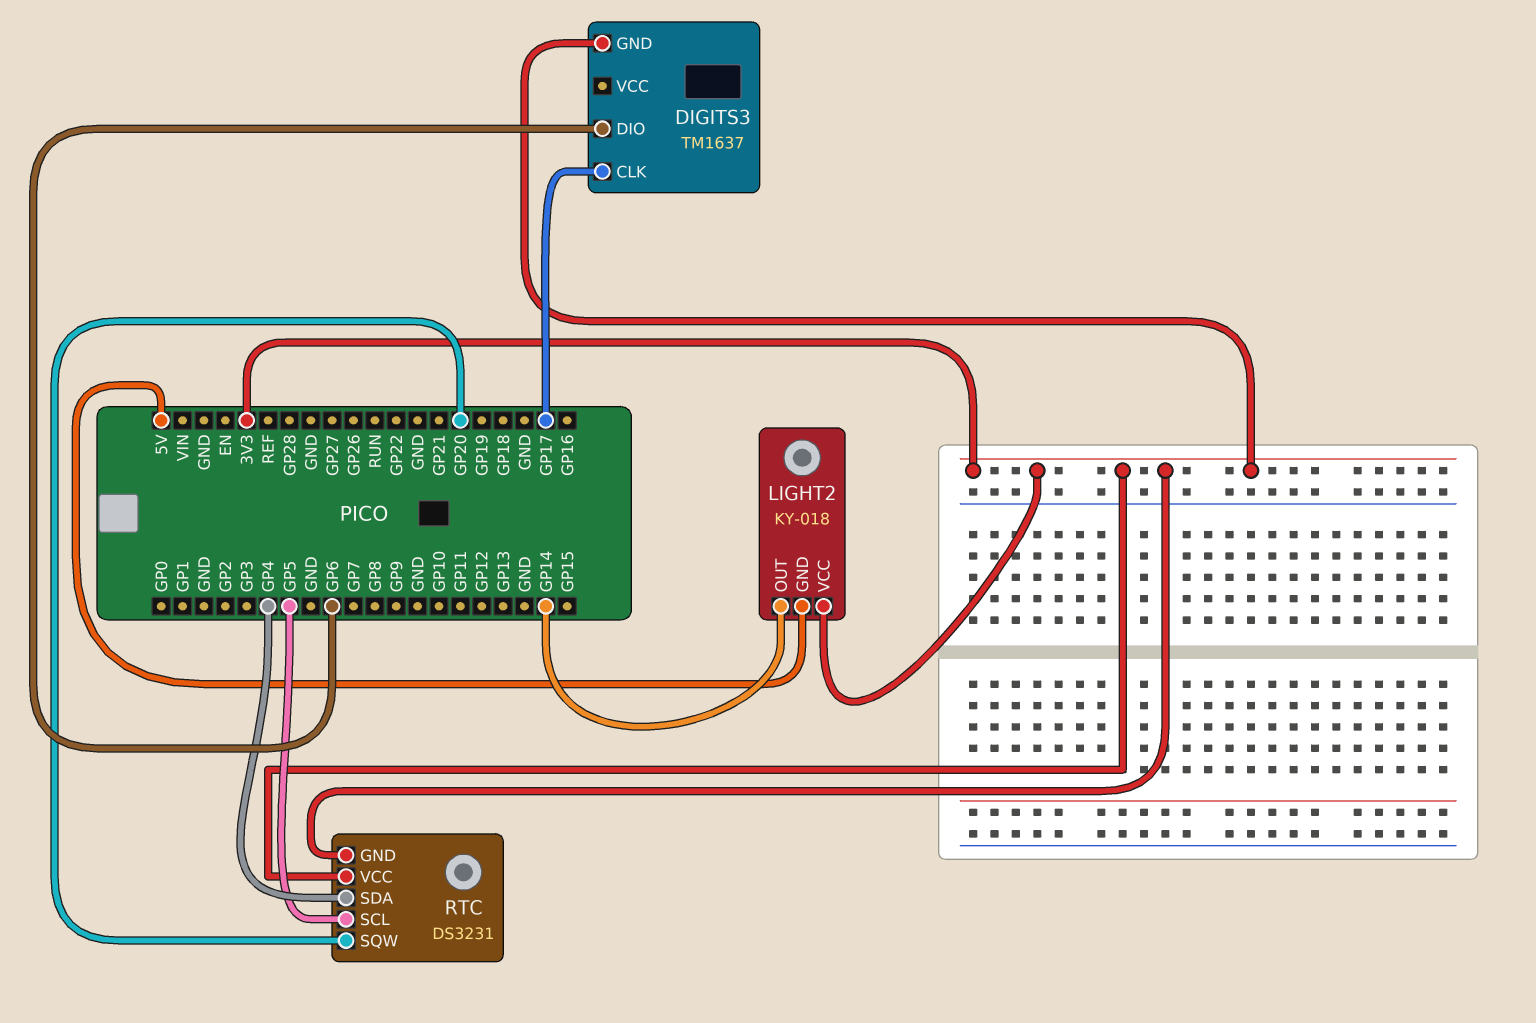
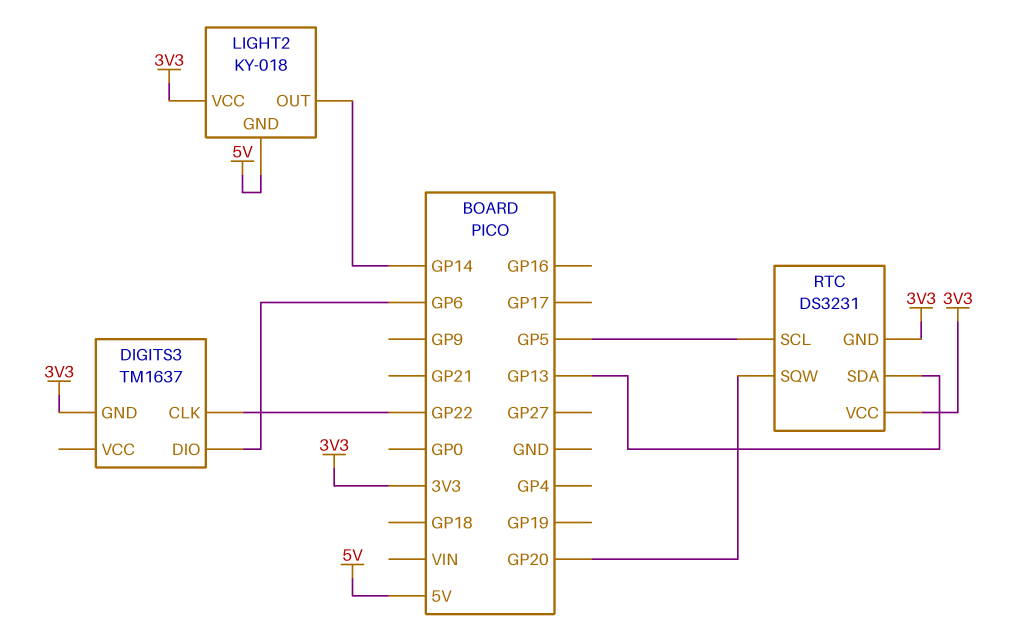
DIGITS3 pin CLK: GP17 -> GP22
RTC pin SDA: GP4 -> GP13

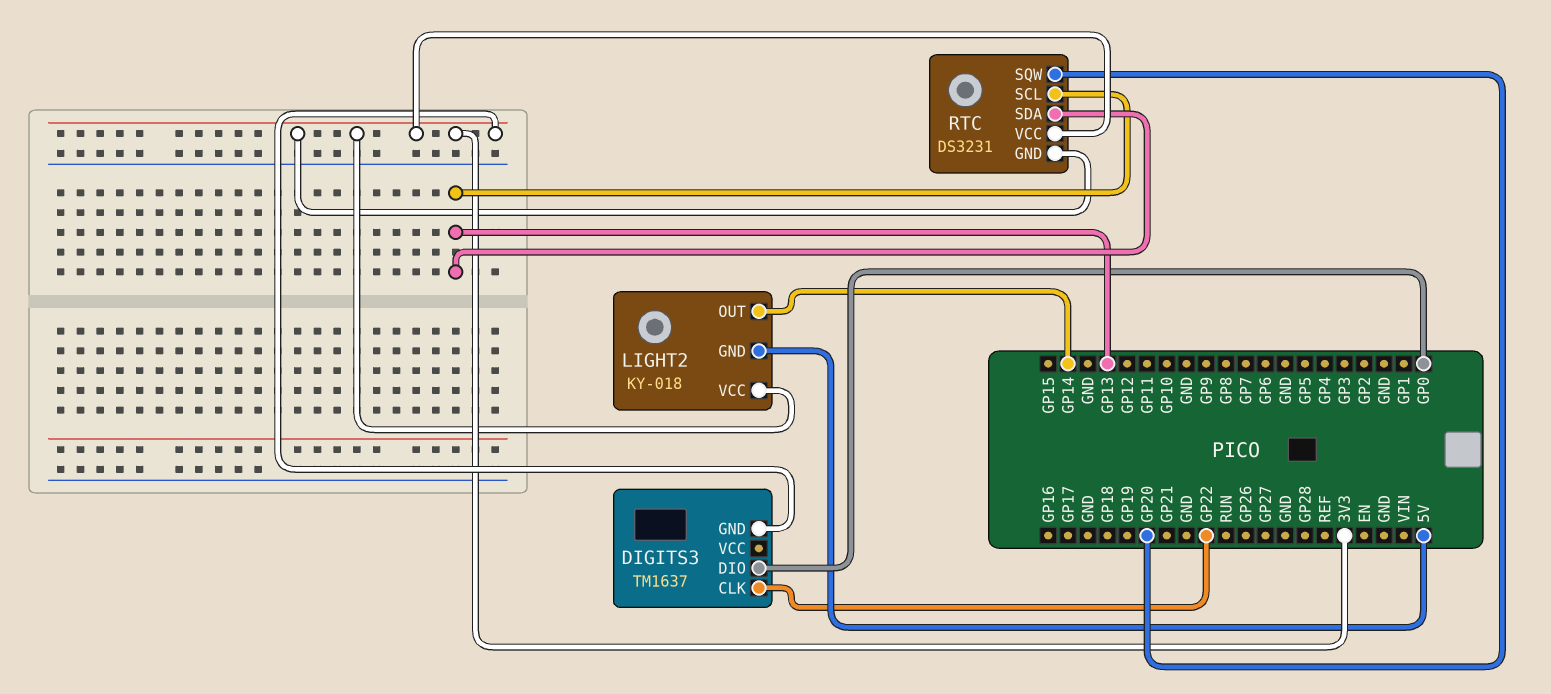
DIGITS3 pin DIO: GP6 -> GP0
RTC pin SCL: GP5 -> GP13

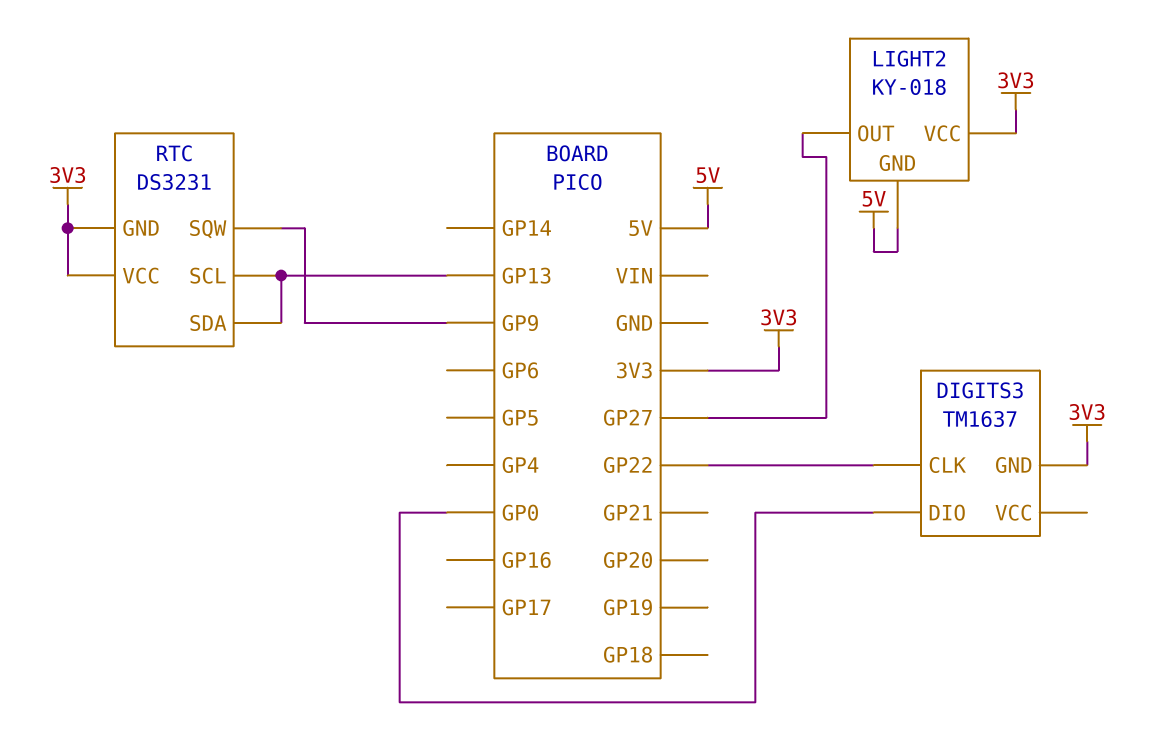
LIGHT2 pin OUT: GP14 -> GP27
RTC pin SQW: GP20 -> GP9

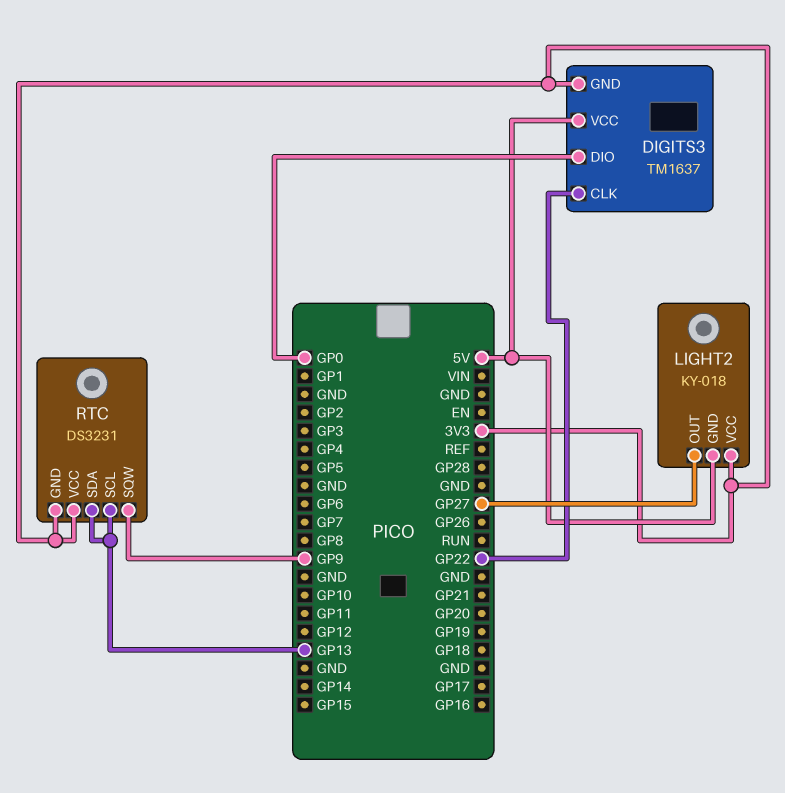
DIGITS3 pin VCC: none -> 5V

